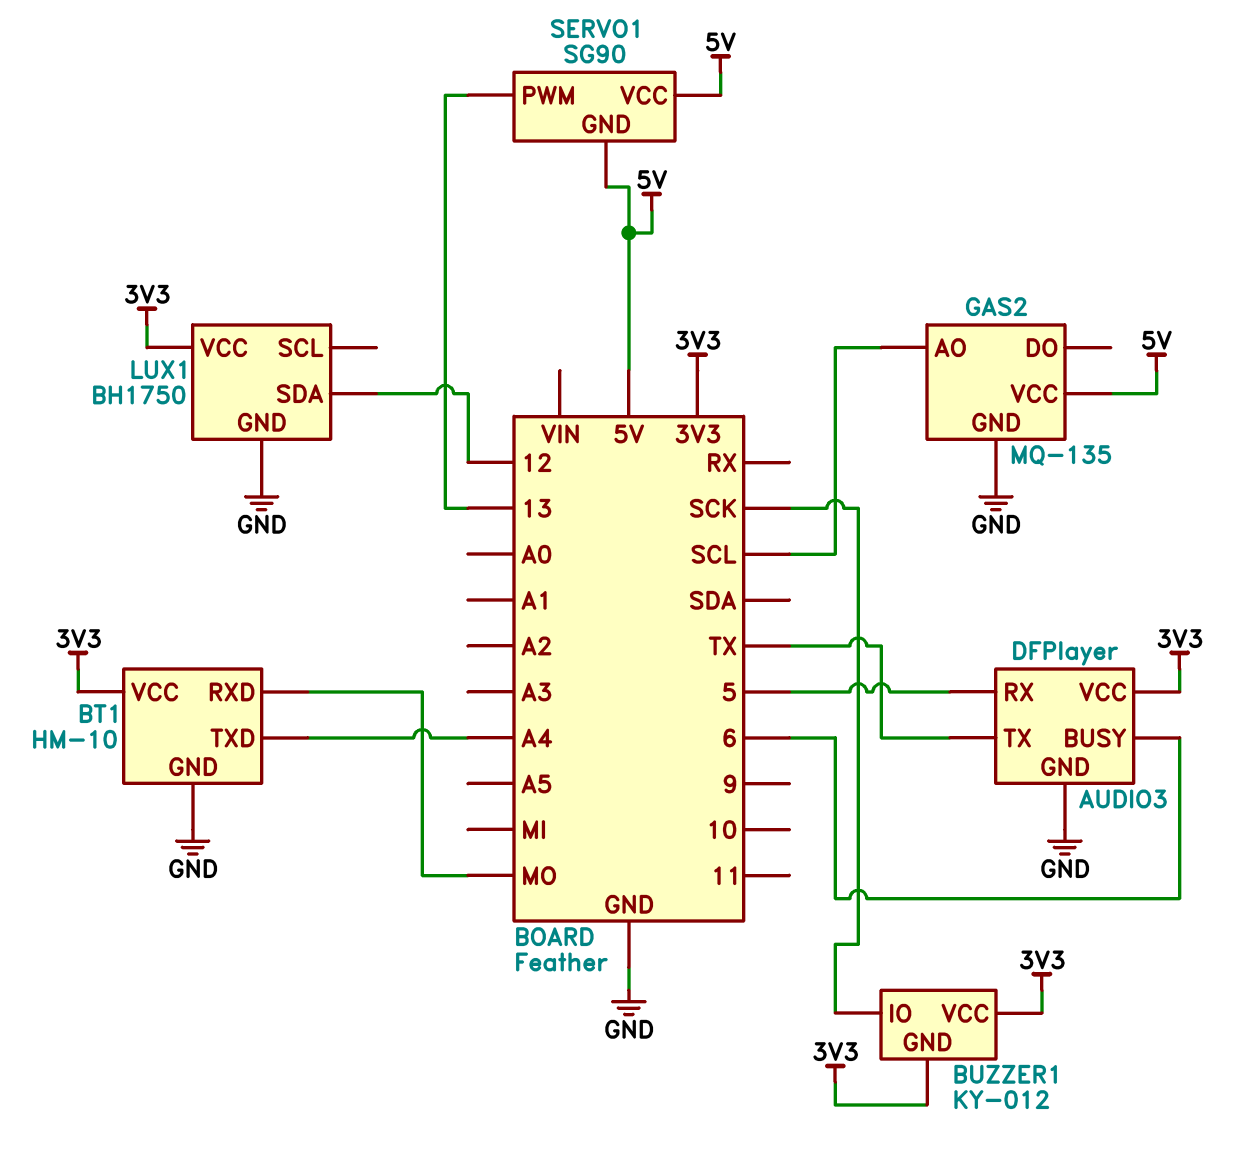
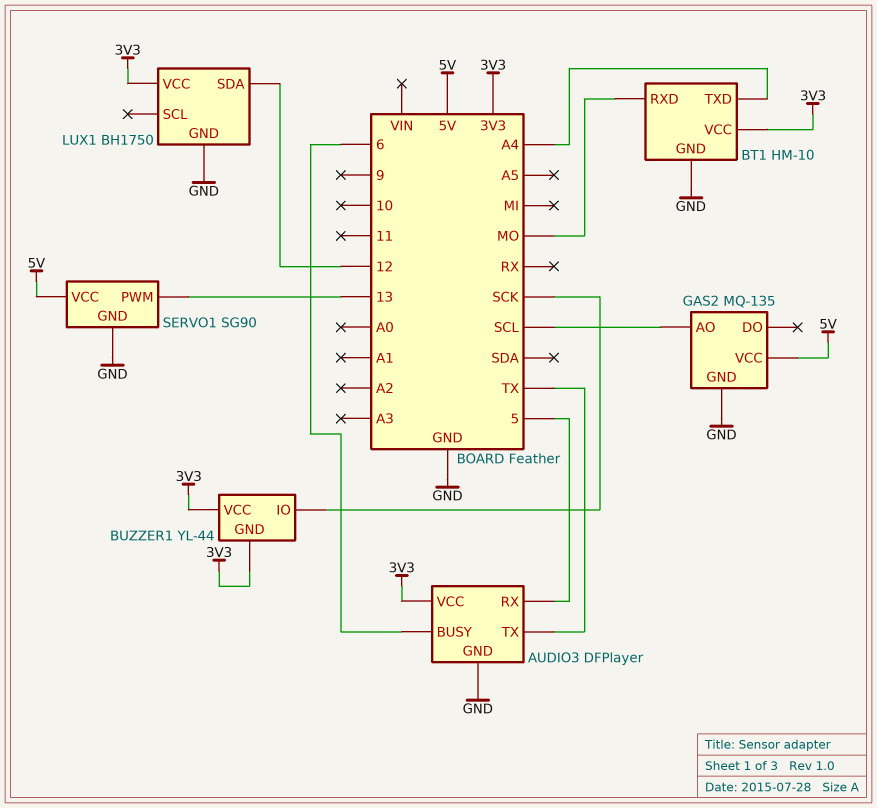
BUZZER1: KY-012 -> YL-44
SERVO1 pin GND: 5V -> GND

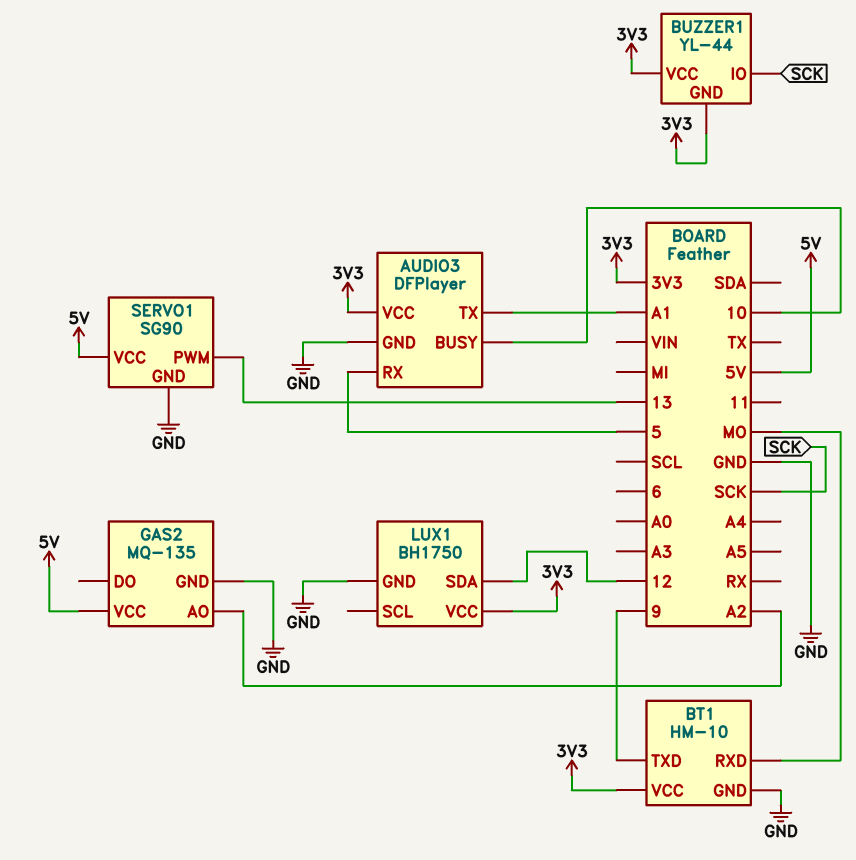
AUDIO3 pin BUSY: 6 -> 10
AUDIO3 pin TX: TX -> A1
BT1 pin TXD: A4 -> 9
GAS2 pin AO: SCL -> A2

